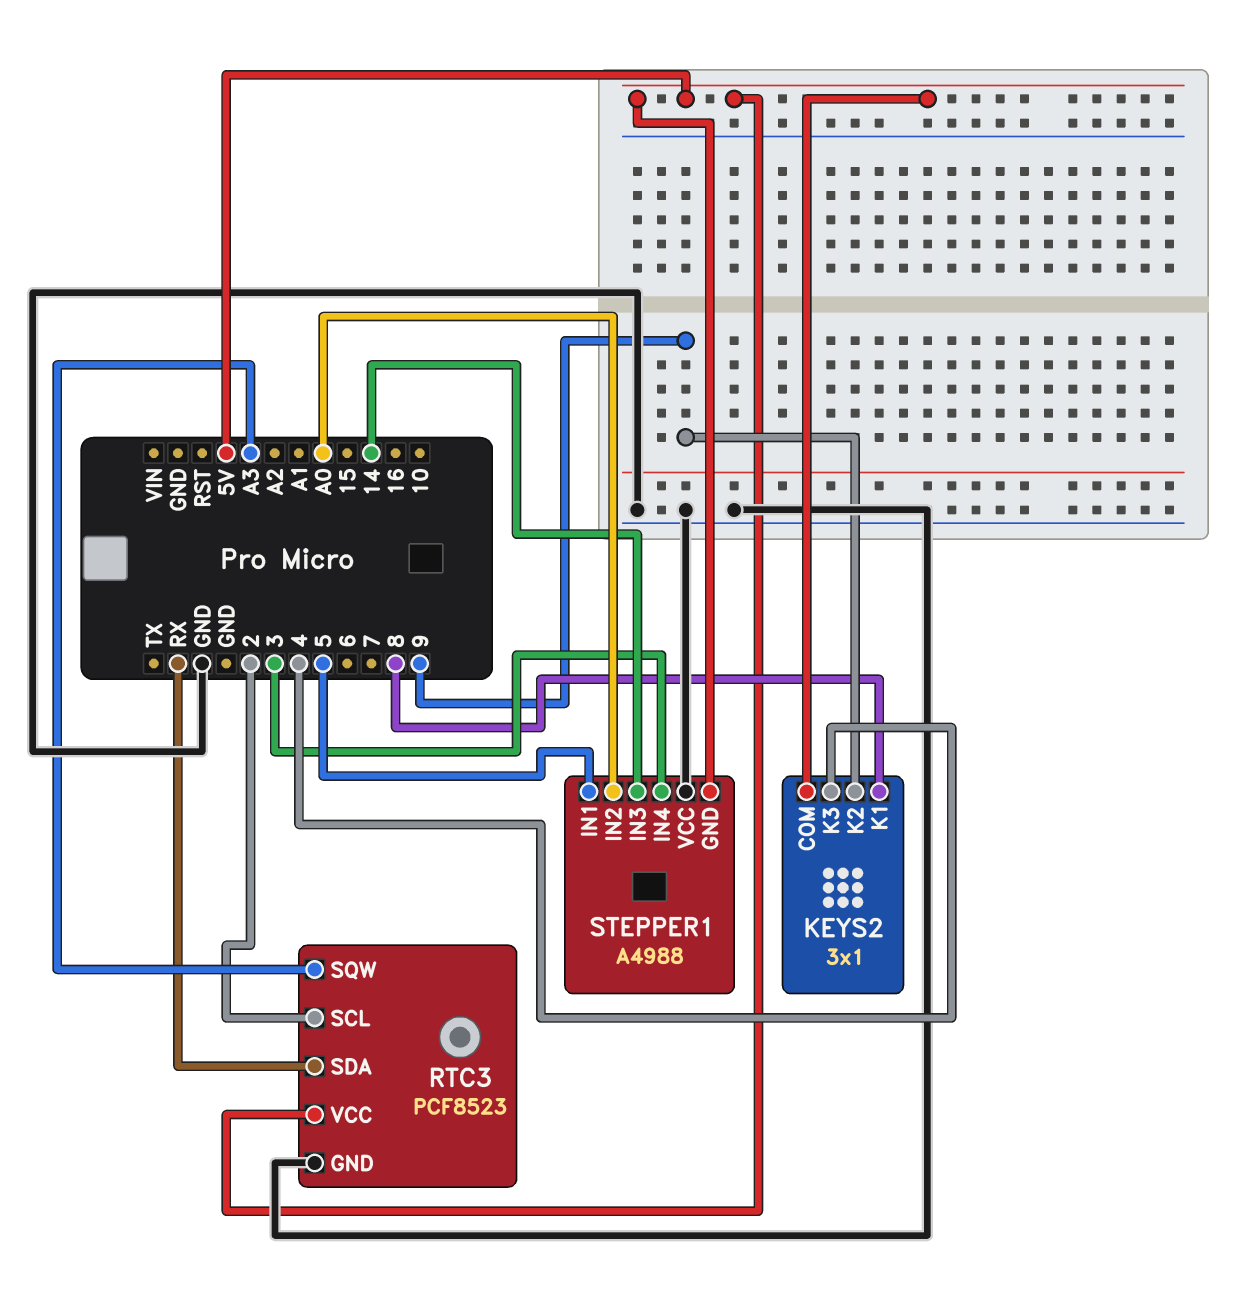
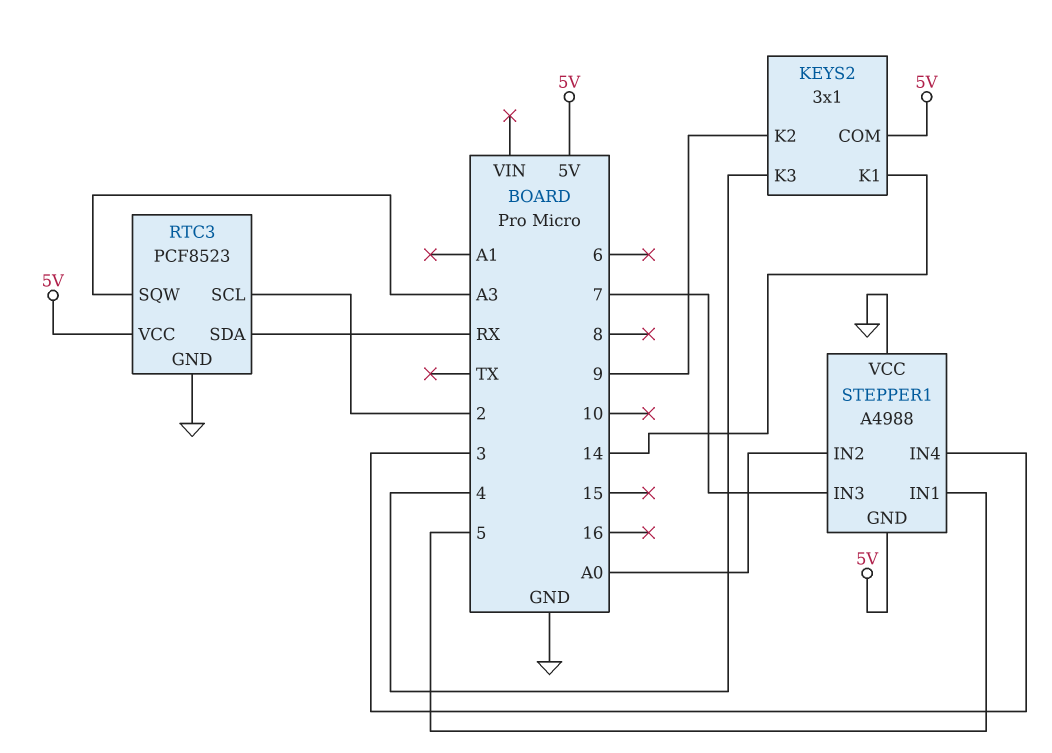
KEYS2 pin K1: 8 -> 14
STEPPER1 pin IN3: 14 -> 7

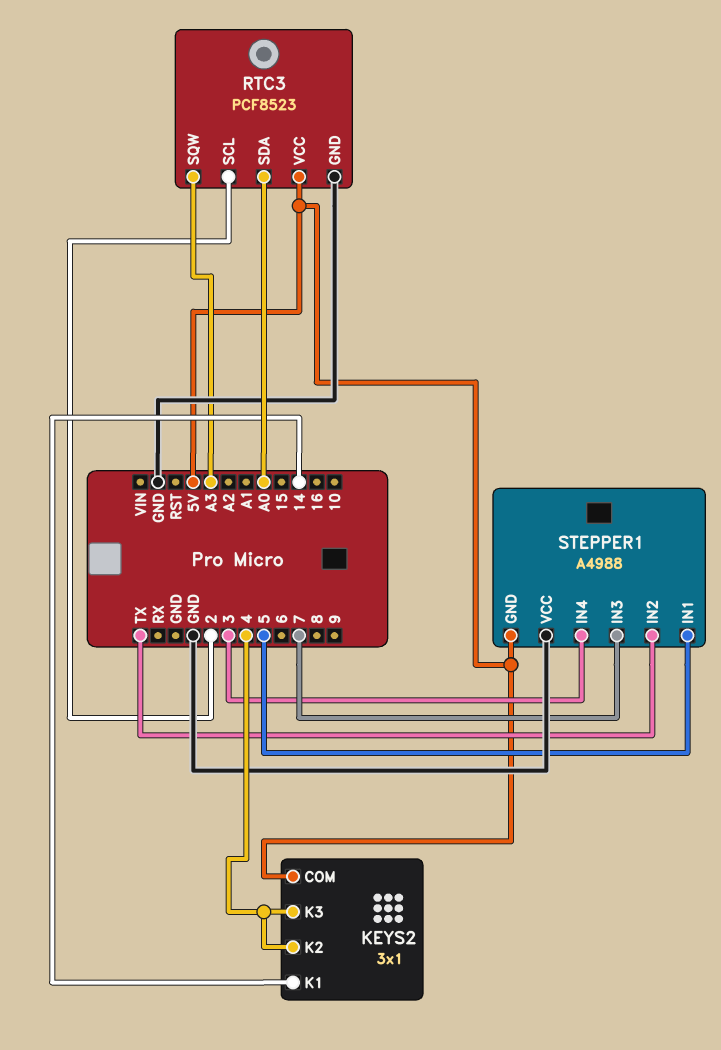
KEYS2 pin K2: 9 -> 4
RTC3 pin SDA: RX -> A0
STEPPER1 pin IN2: A0 -> TX

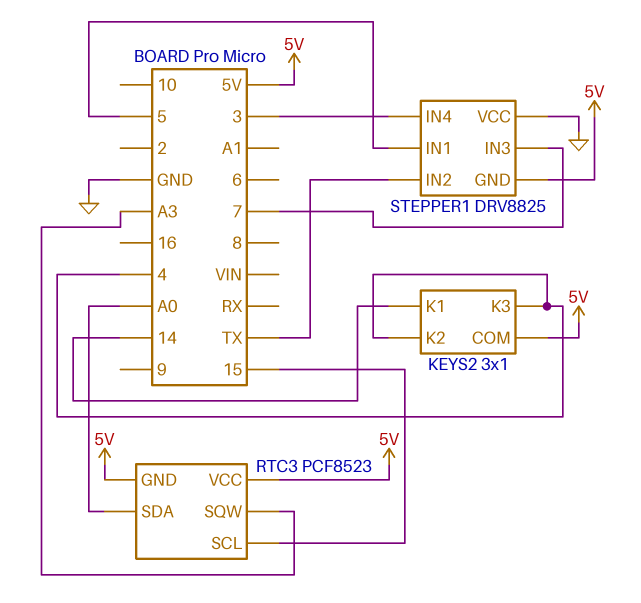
RTC3 pin GND: GND -> 5V
RTC3 pin SCL: 2 -> 15
STEPPER1: A4988 -> DRV8825

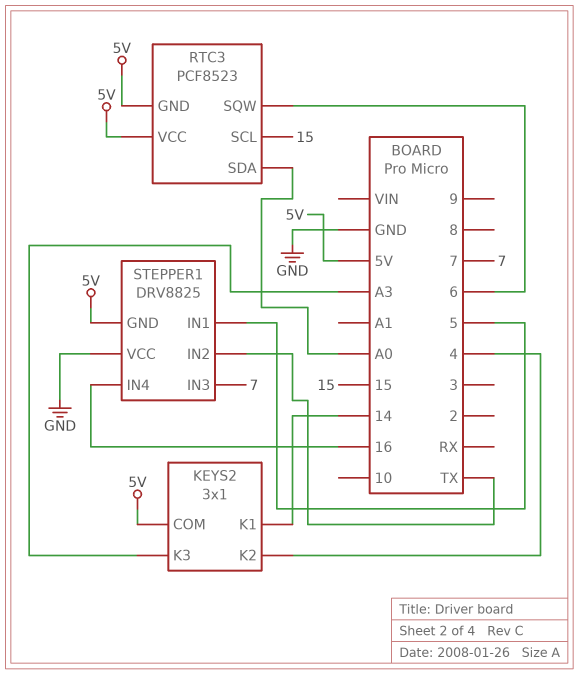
KEYS2 pin K3: 4 -> A3
RTC3 pin SQW: A3 -> 6
STEPPER1 pin IN4: 3 -> 16

